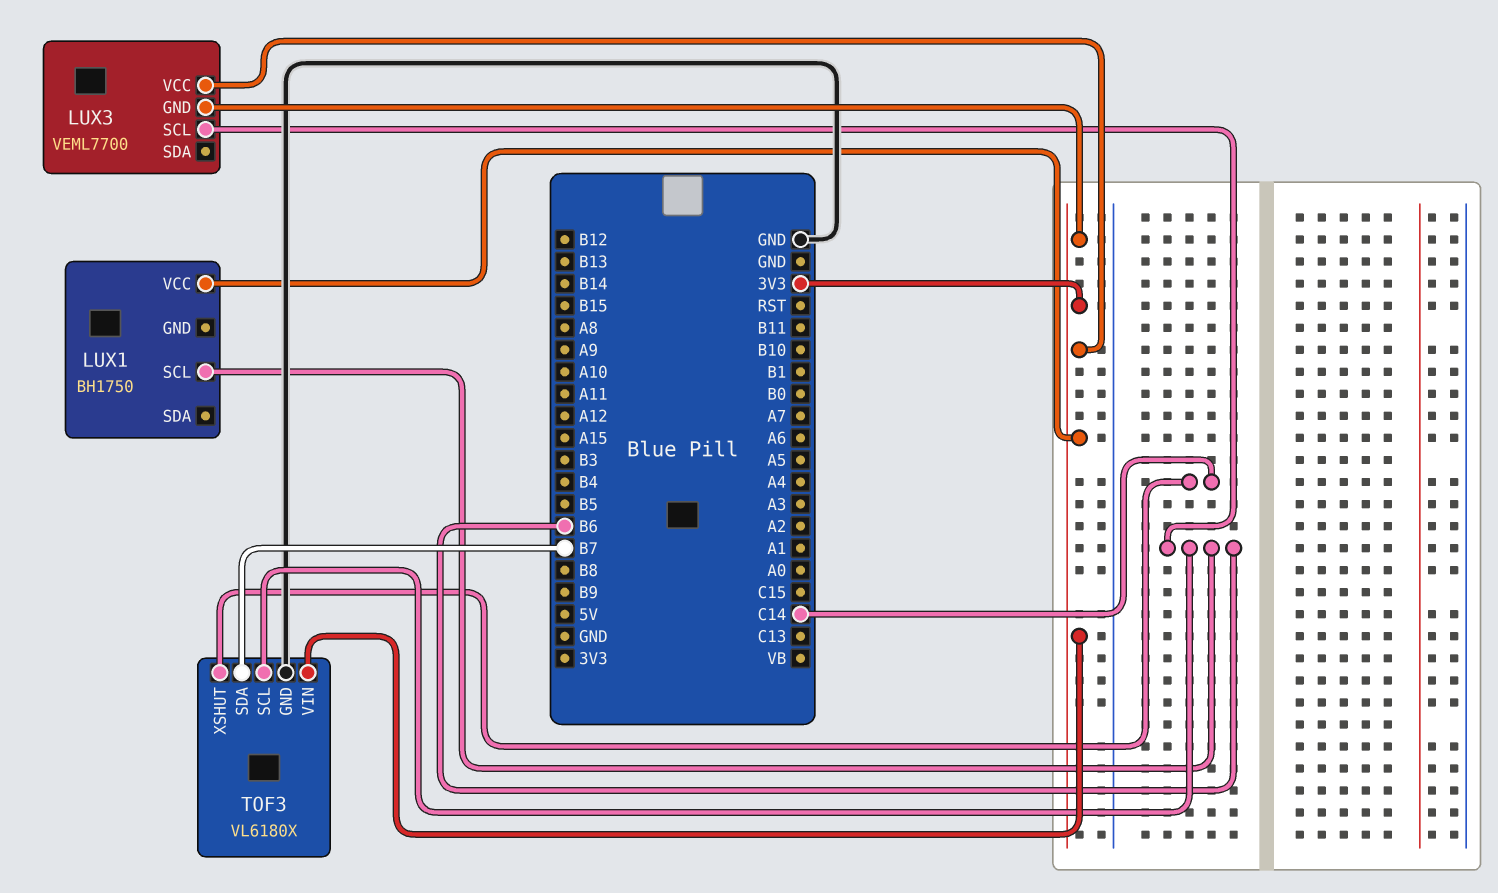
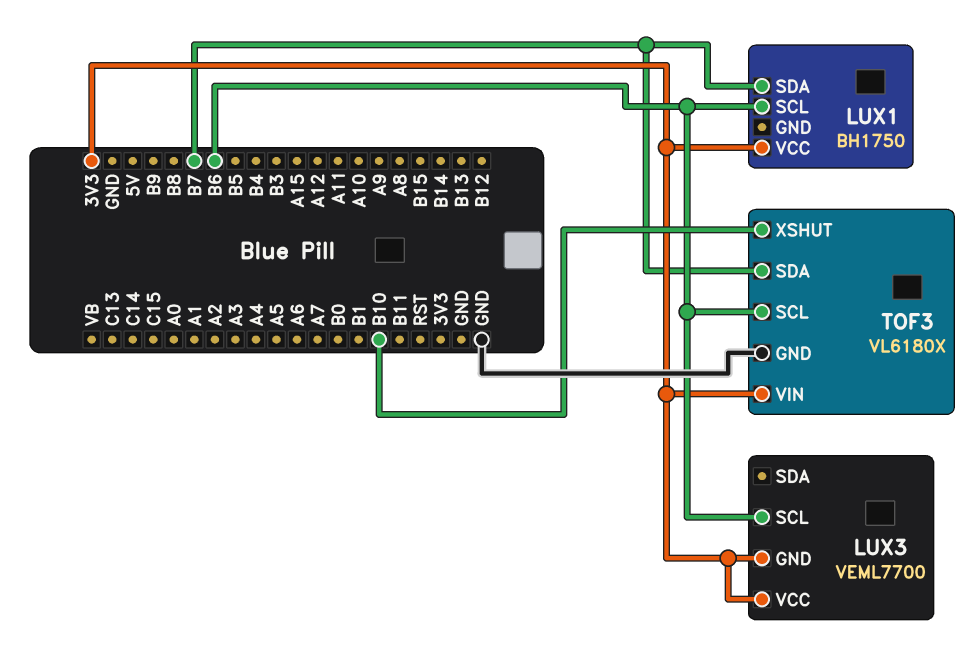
LUX1 pin SDA: none -> B7
TOF3 pin XSHUT: C14 -> B10

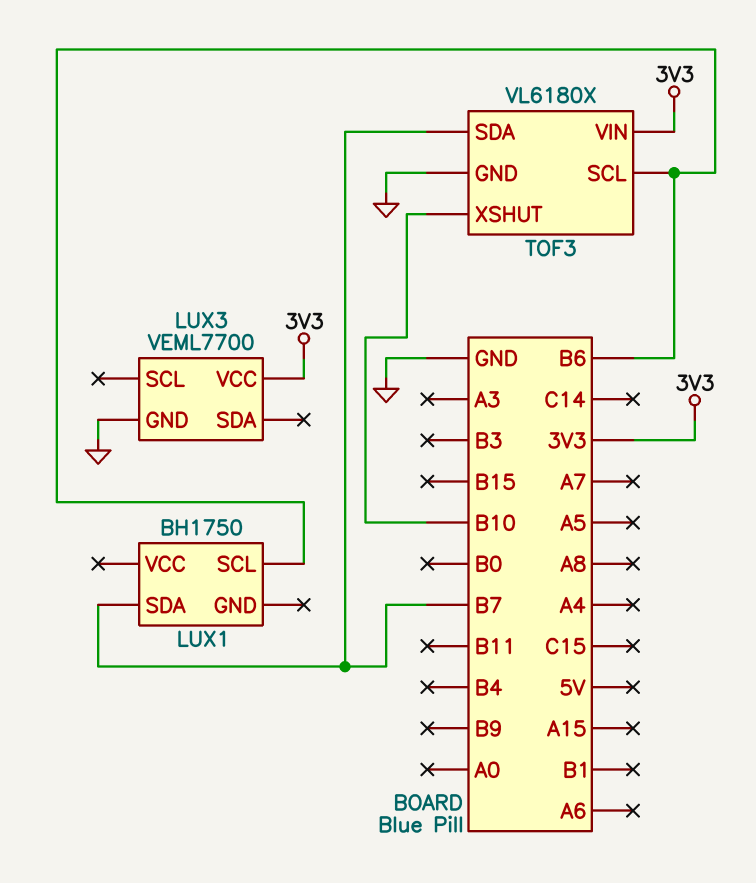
LUX1 pin VCC: 3V3 -> none
LUX3 pin GND: 3V3 -> GND
LUX3 pin SCL: B6 -> none

